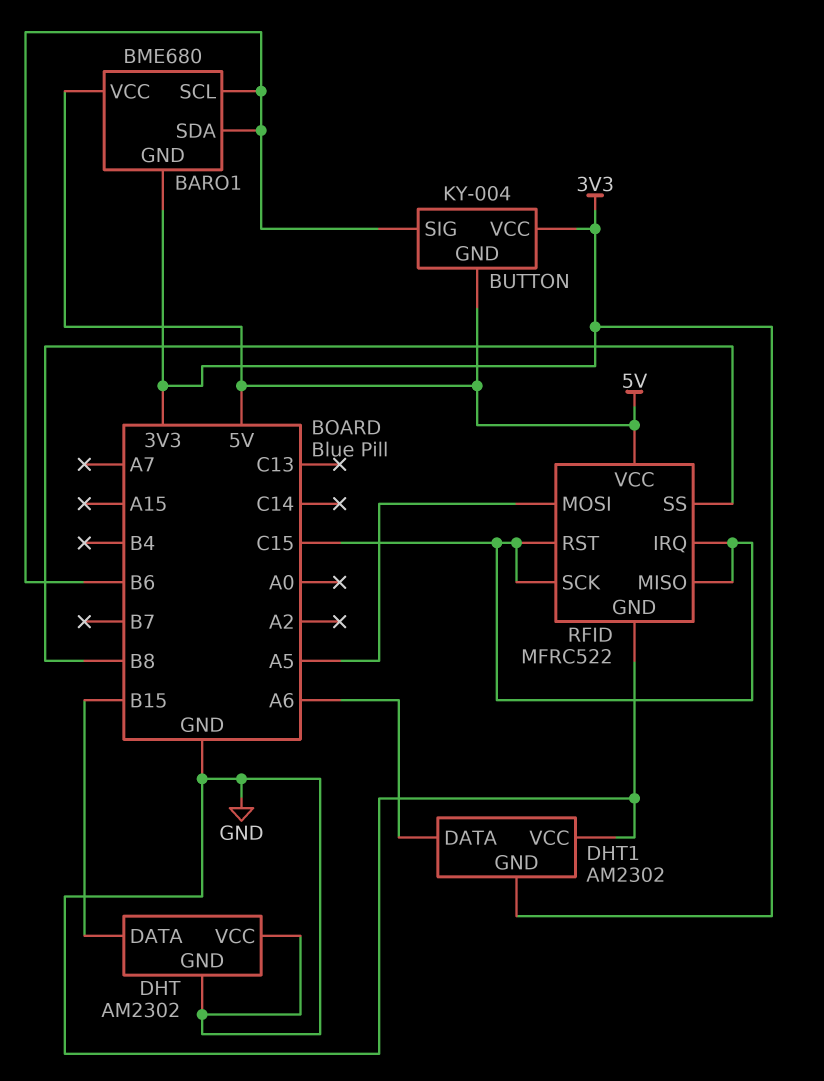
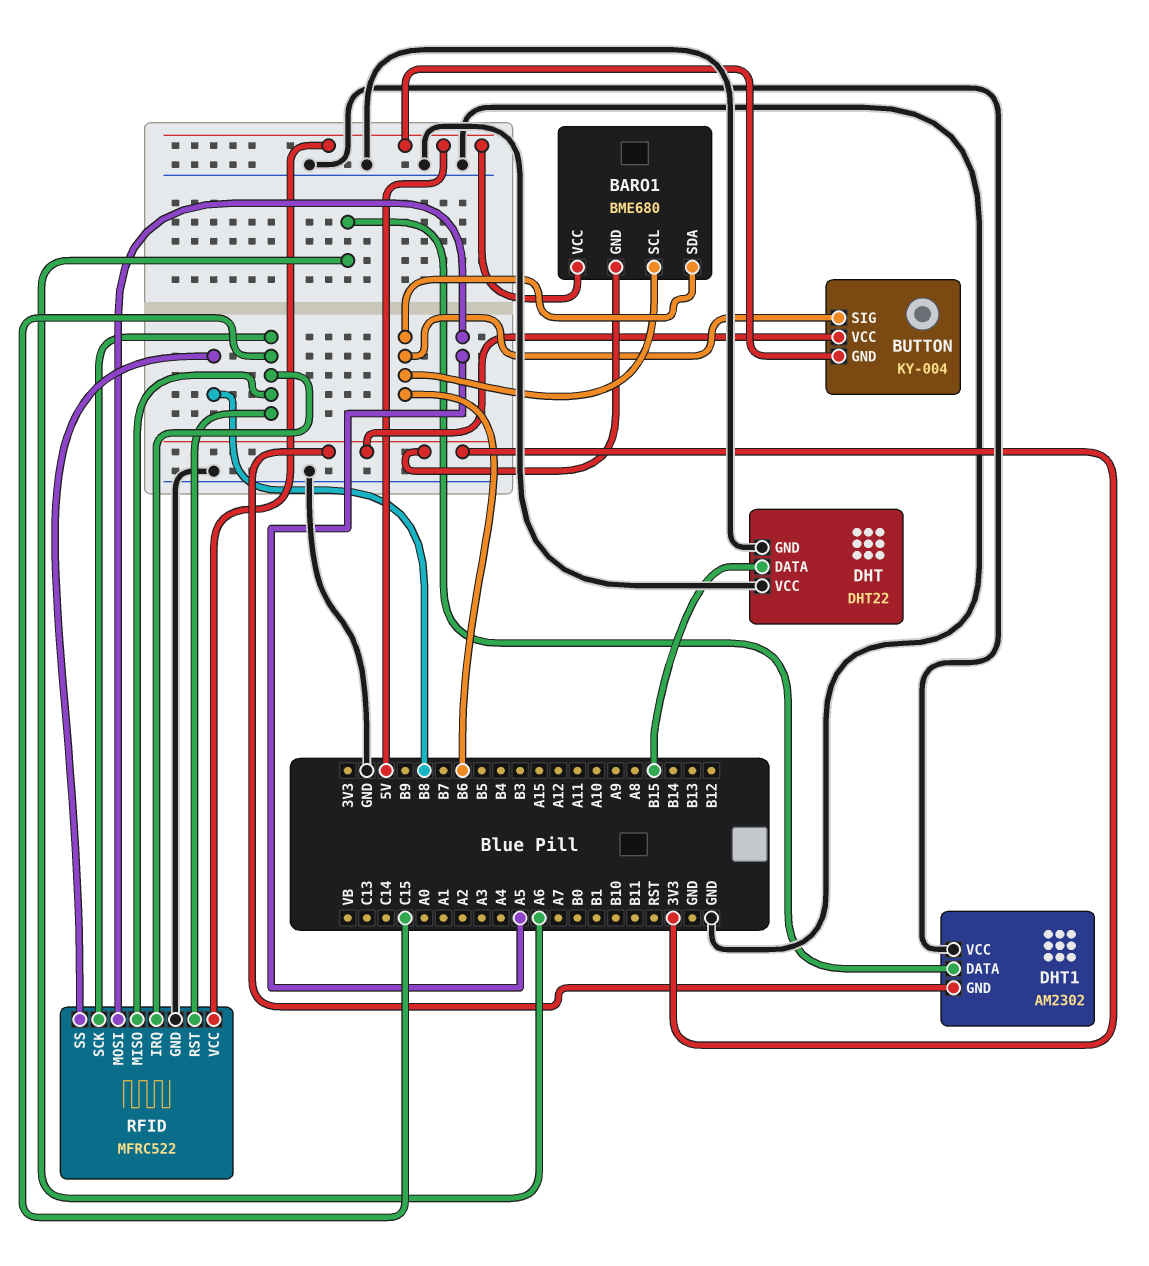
DHT: AM2302 -> DHT22

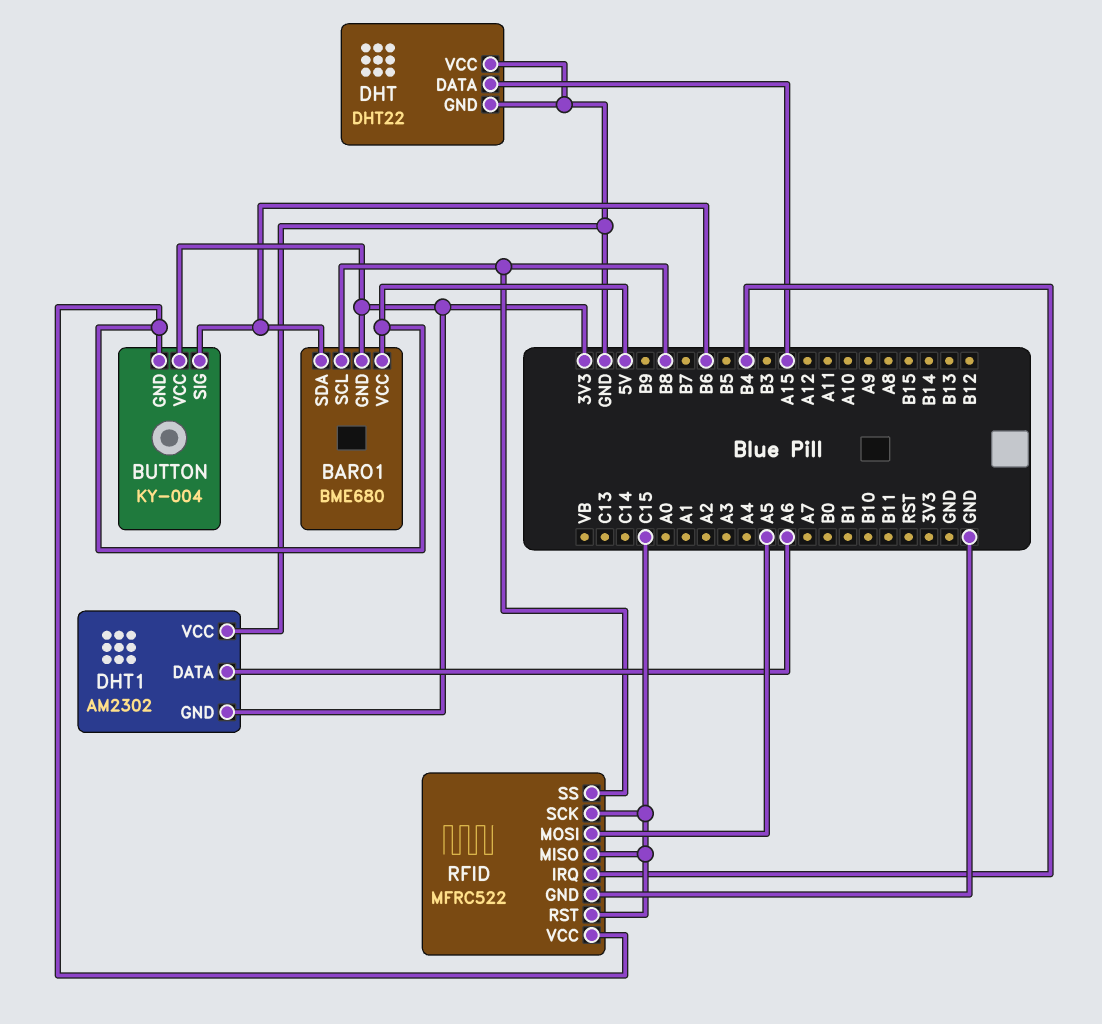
BARO1 pin SCL: B6 -> B8
DHT pin DATA: B15 -> A15
RFID pin IRQ: C15 -> B4

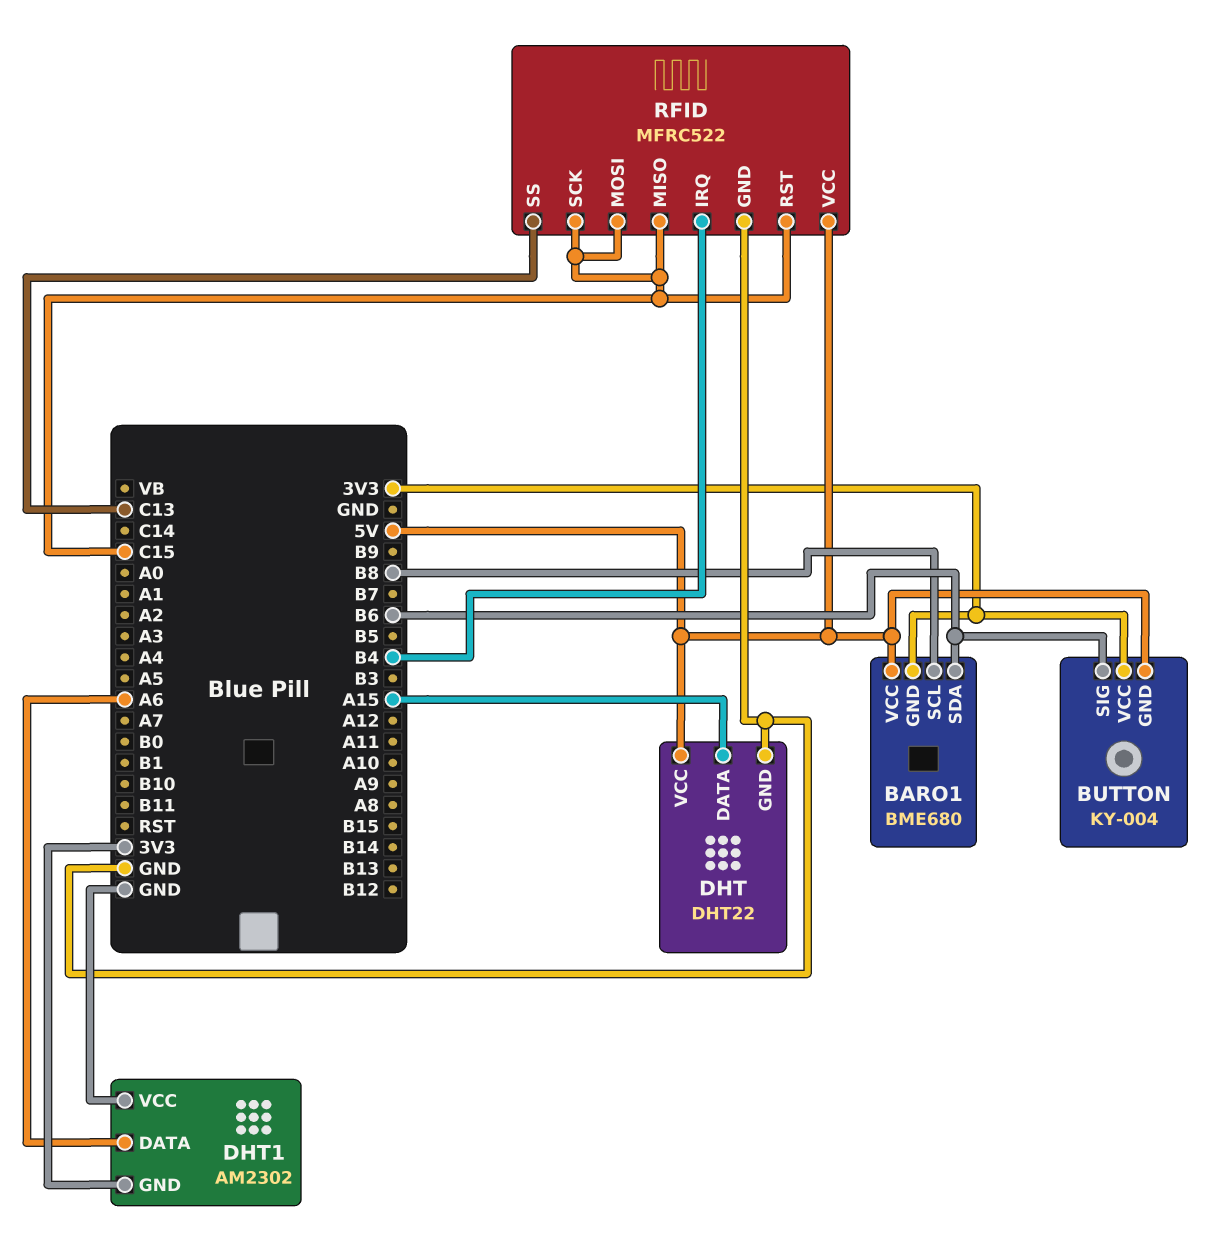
DHT pin VCC: GND -> 5V
RFID pin MOSI: A5 -> C15
RFID pin SS: B8 -> C13

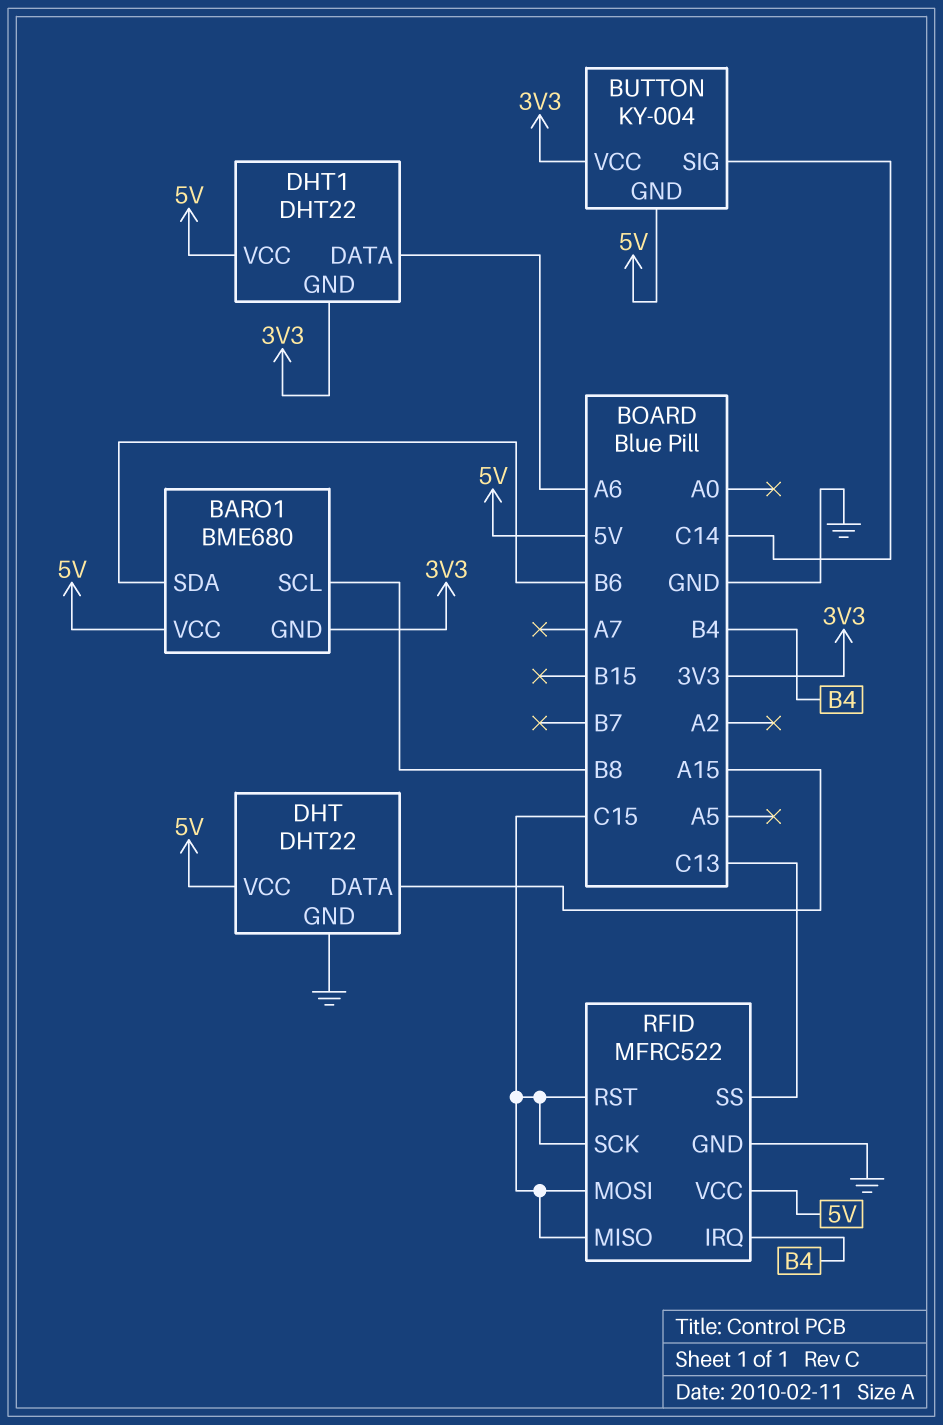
BUTTON pin SIG: B6 -> C14
DHT1: AM2302 -> DHT22
DHT1 pin VCC: GND -> 5V

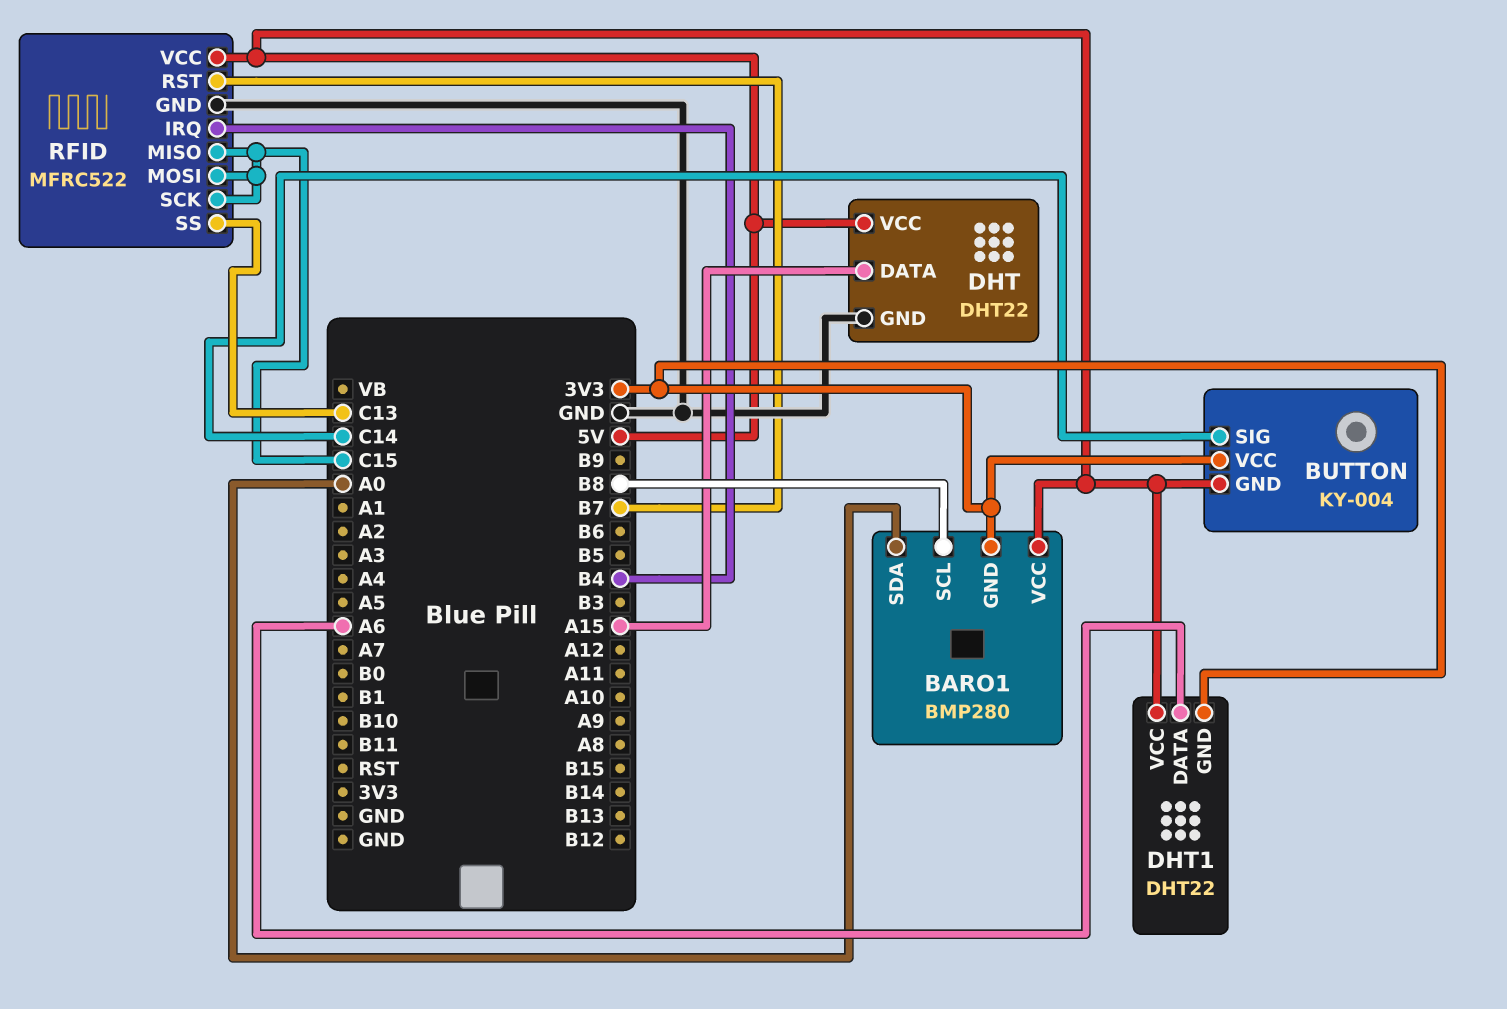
BARO1: BME680 -> BMP280
BARO1 pin SDA: B6 -> A0
RFID pin RST: C15 -> B7

